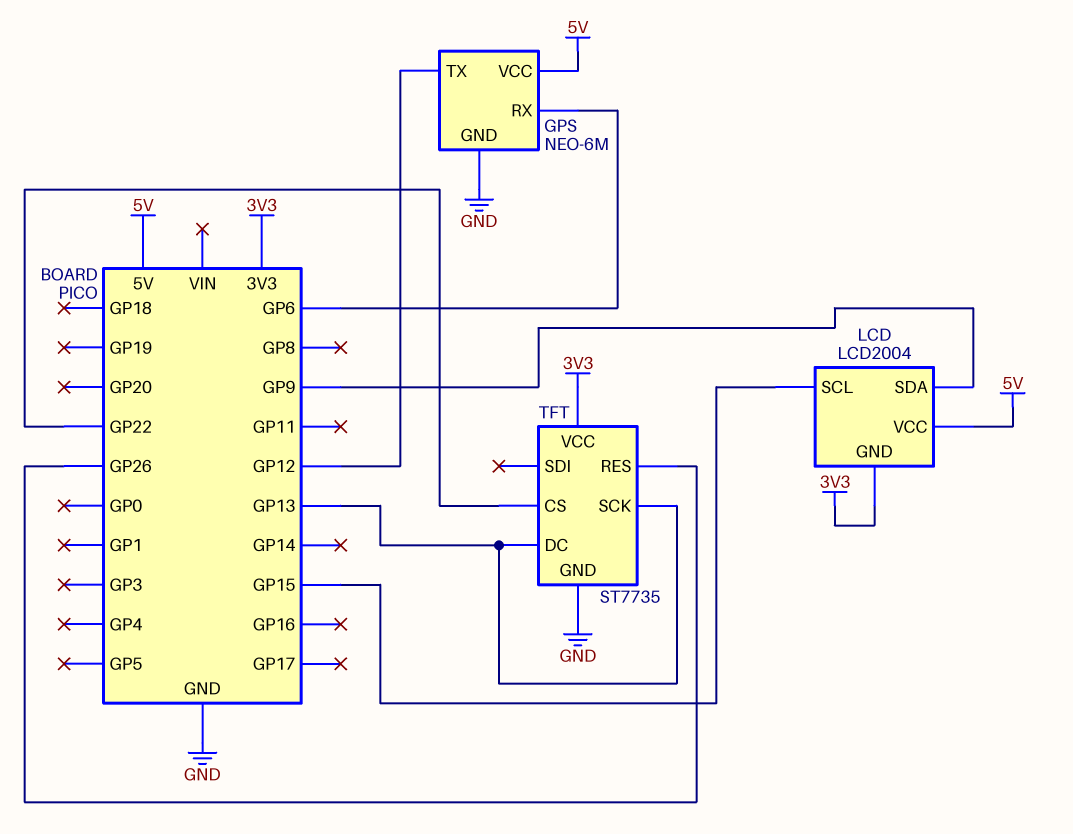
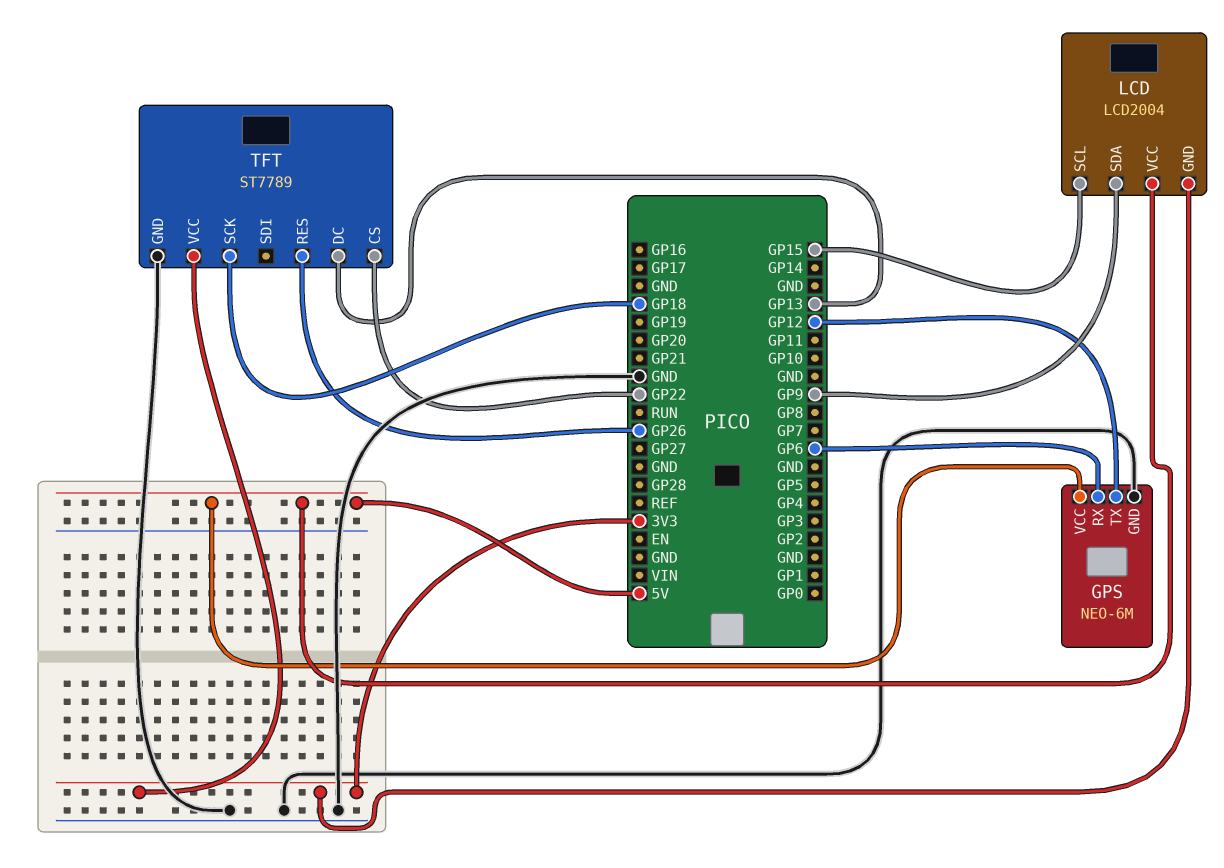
TFT: ST7735 -> ST7789
TFT pin SCK: GP13 -> GP18

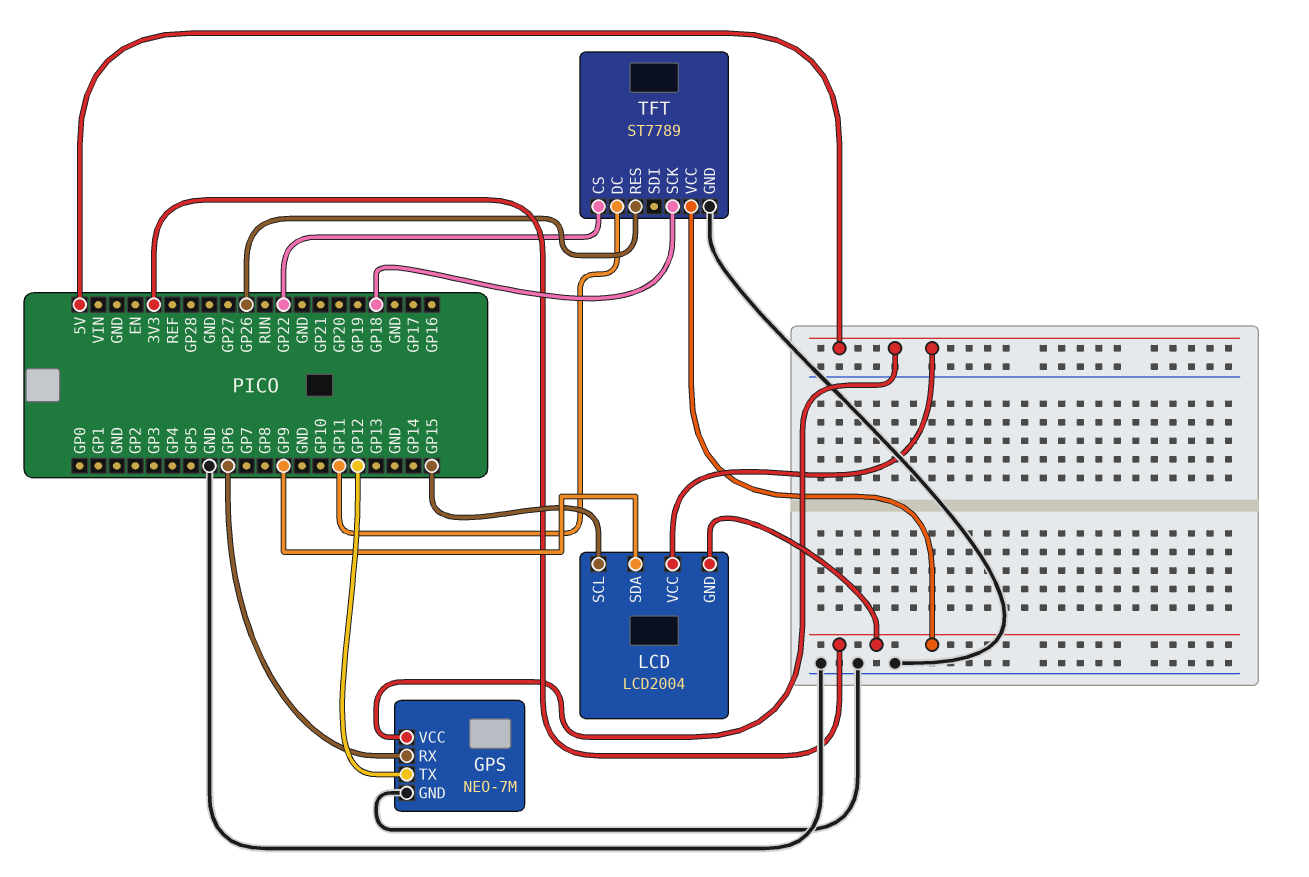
GPS: NEO-6M -> NEO-7M
TFT pin DC: GP13 -> GP11

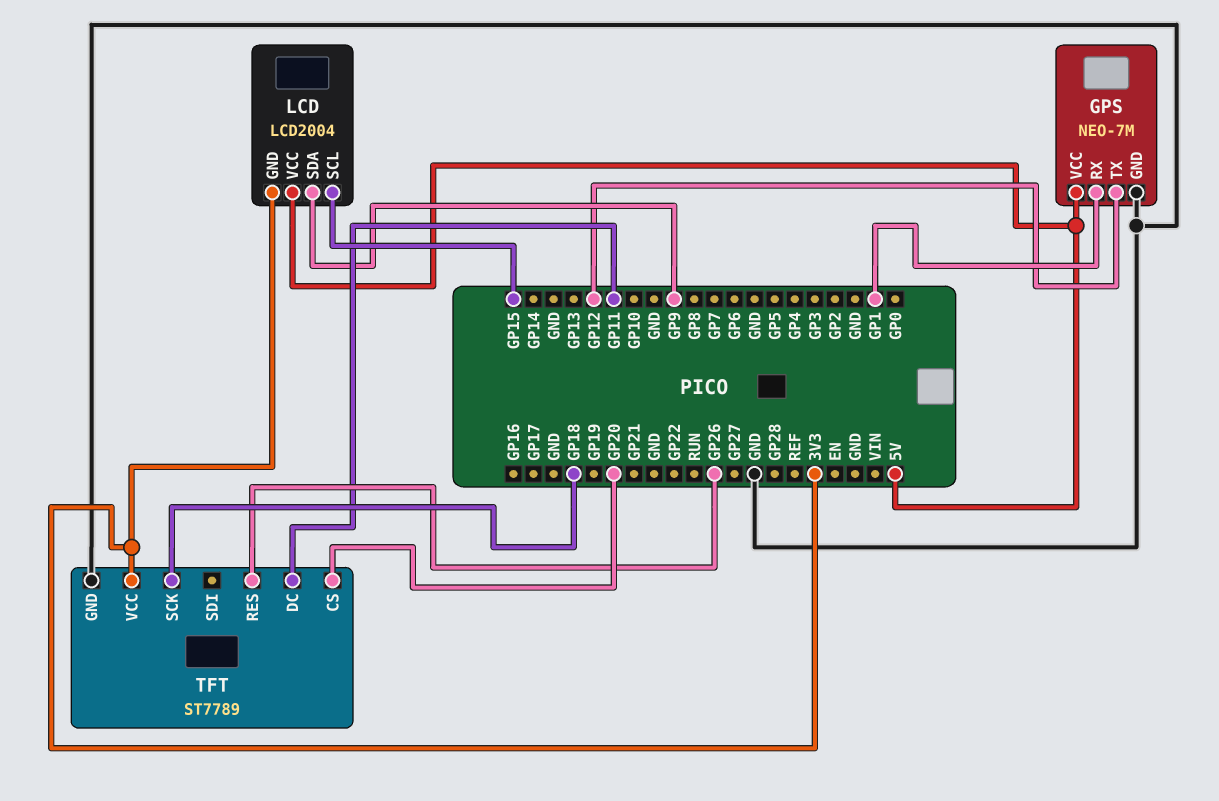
GPS pin RX: GP6 -> GP1
TFT pin CS: GP22 -> GP20

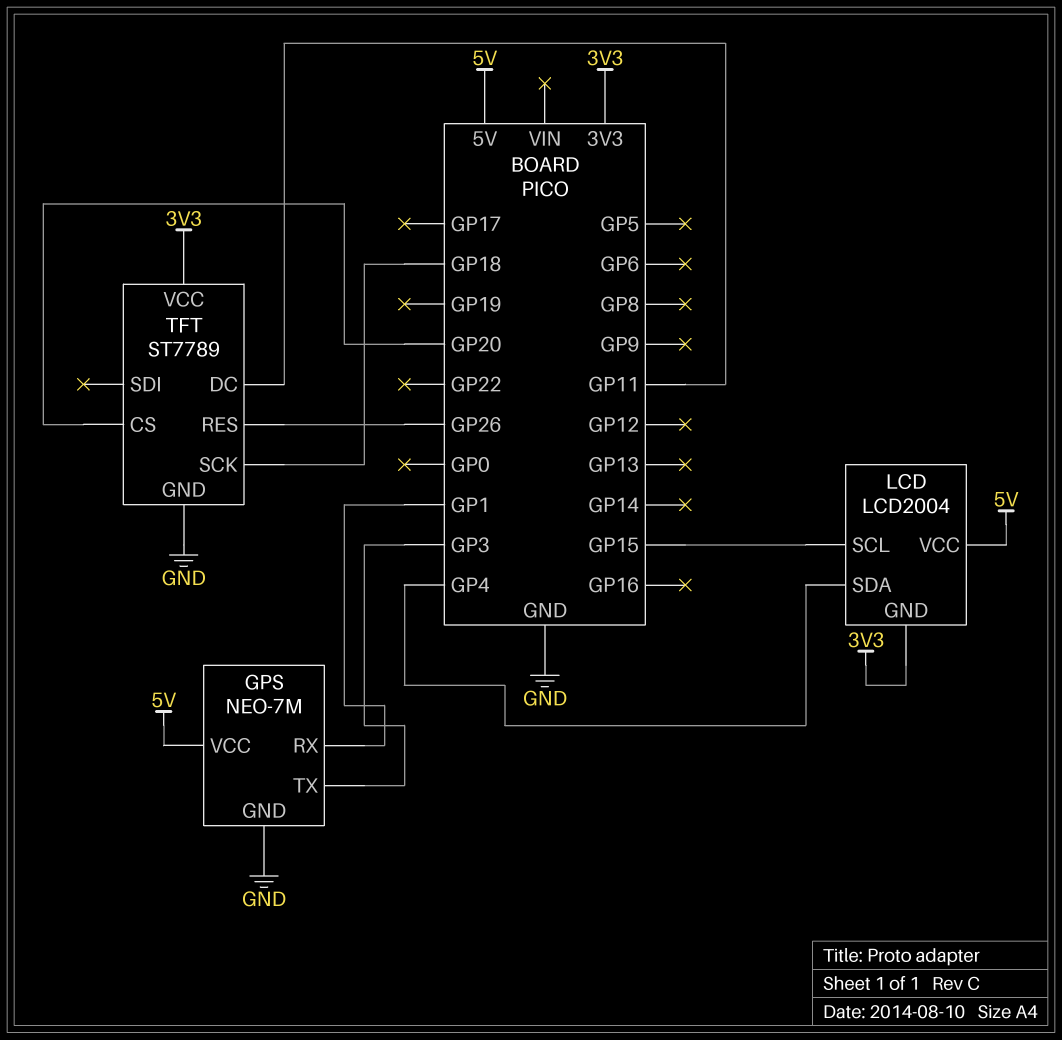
GPS pin TX: GP12 -> GP3
LCD pin SDA: GP9 -> GP4

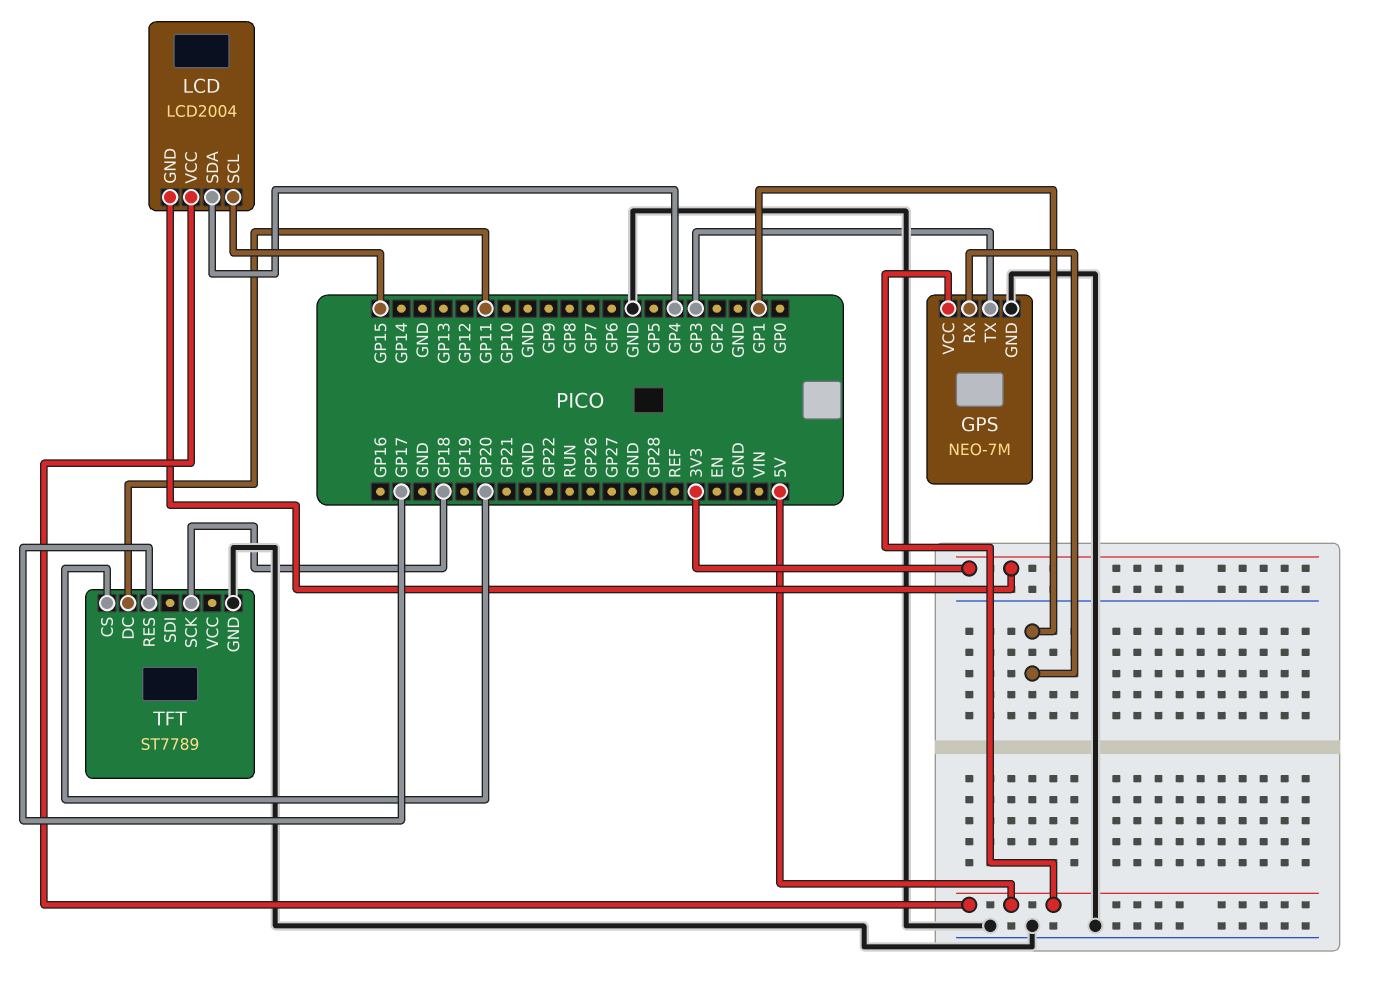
TFT pin RES: GP26 -> GP17
TFT pin VCC: 3V3 -> none

